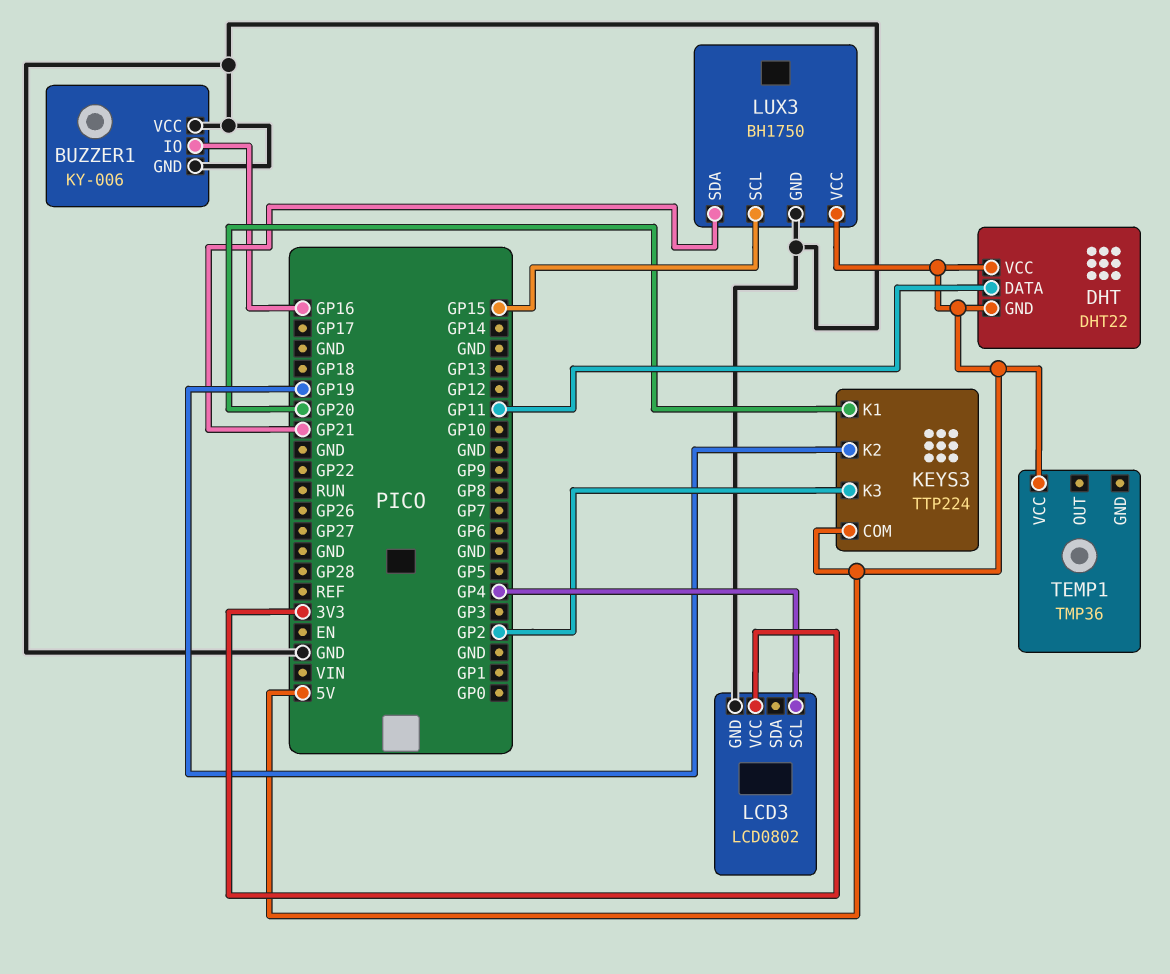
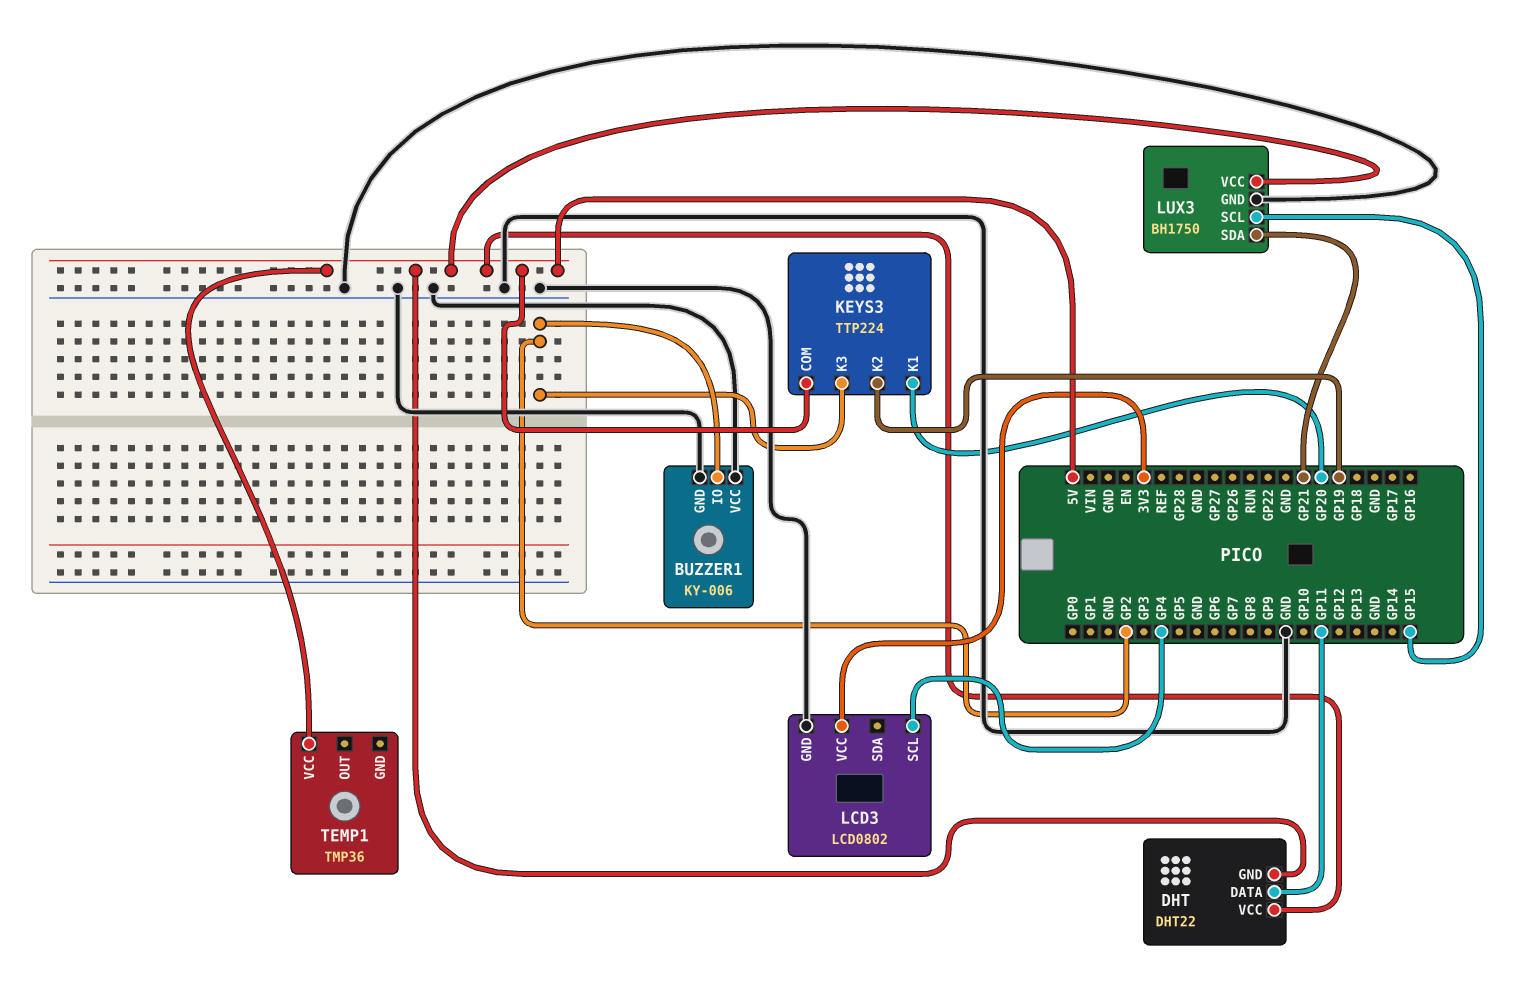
BUZZER1 pin IO: GP16 -> GP2

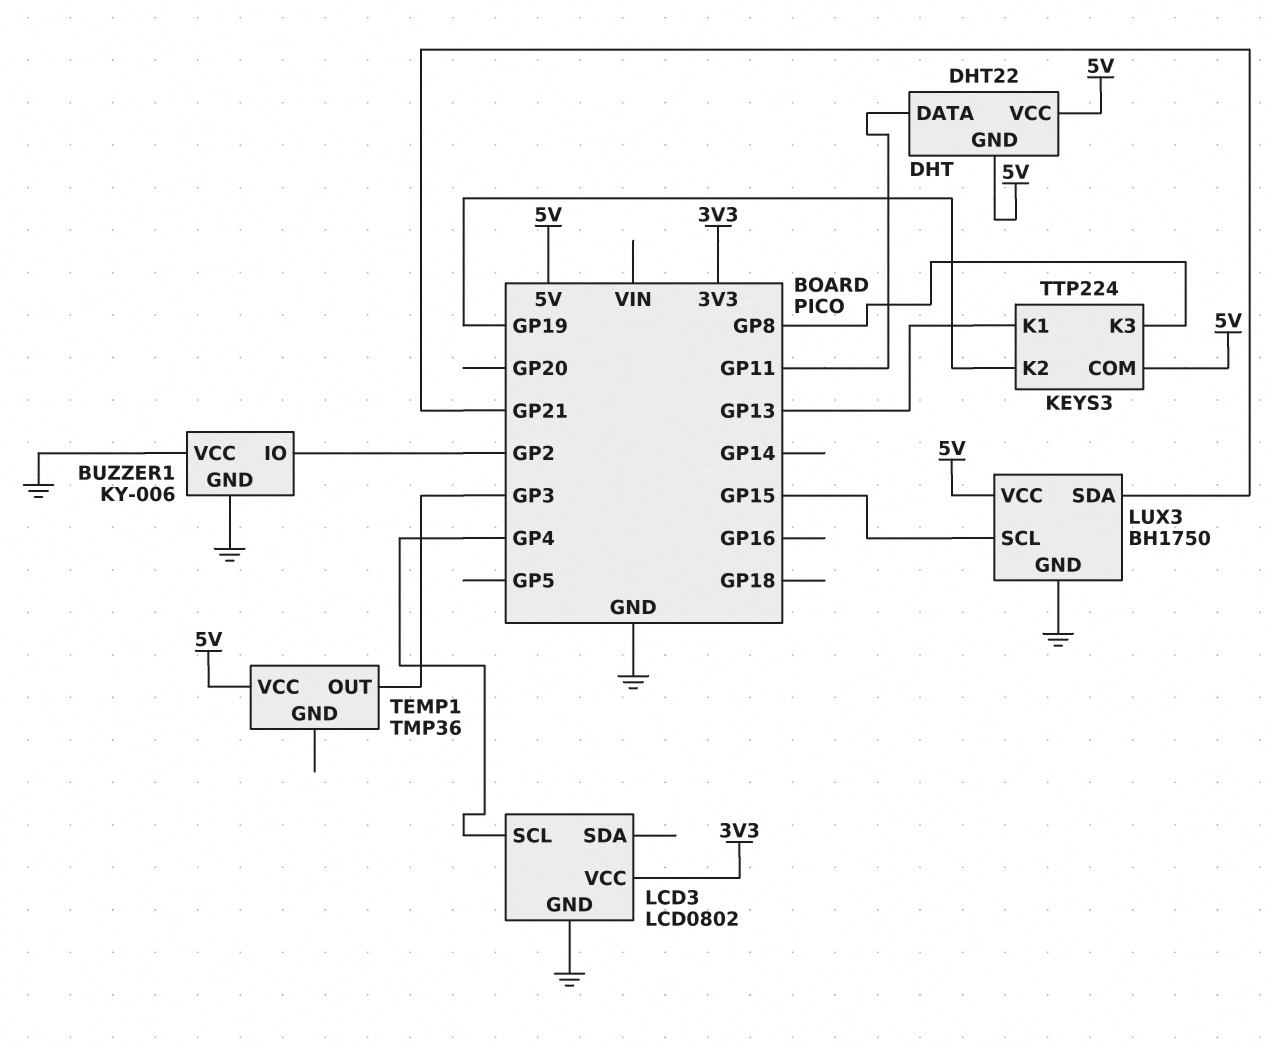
KEYS3 pin K1: GP20 -> GP13
KEYS3 pin K3: GP2 -> GP8
TEMP1 pin OUT: none -> GP3

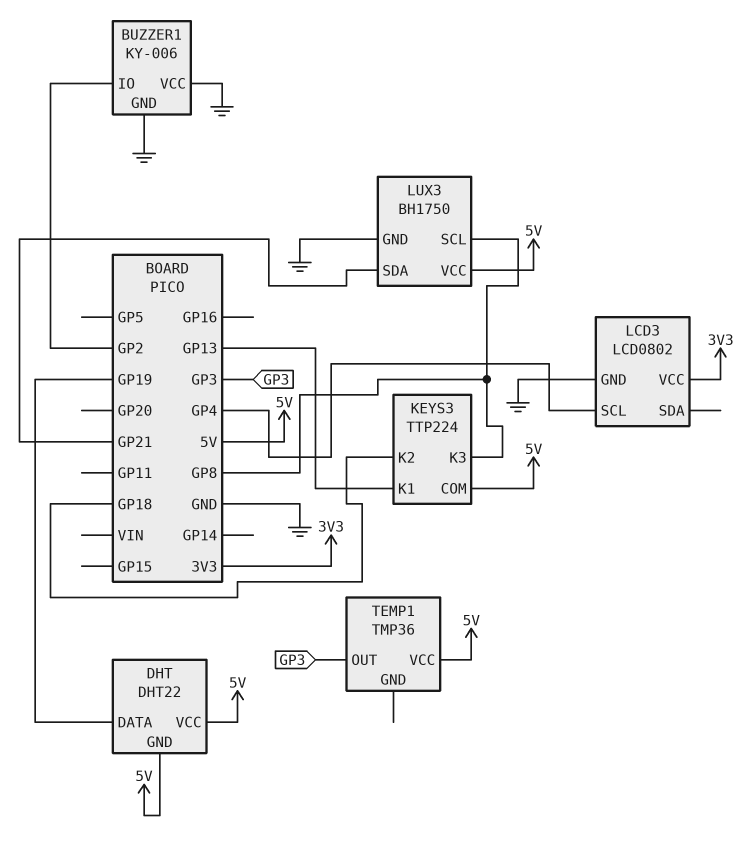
DHT pin DATA: GP11 -> GP19
KEYS3 pin K2: GP19 -> GP18
LUX3 pin SCL: GP15 -> GP8

